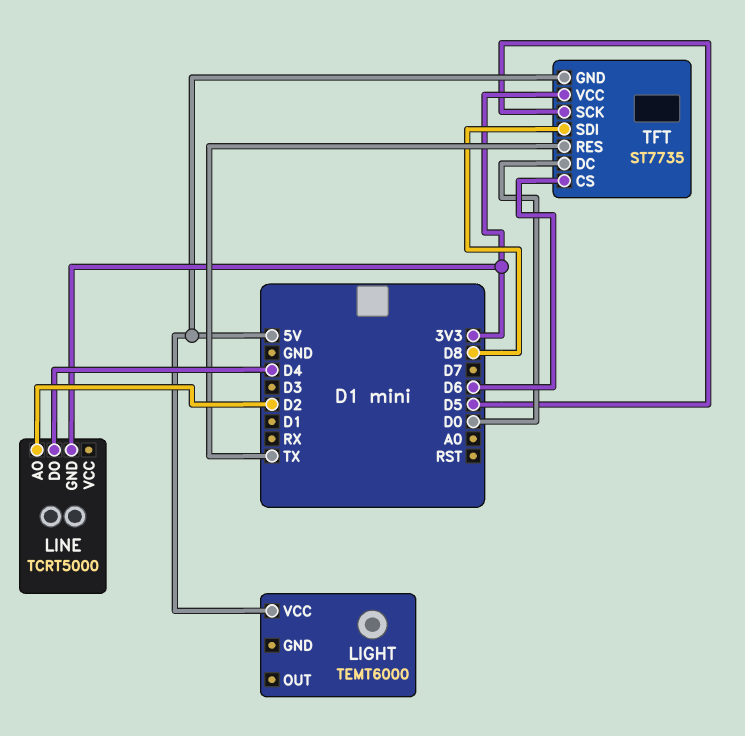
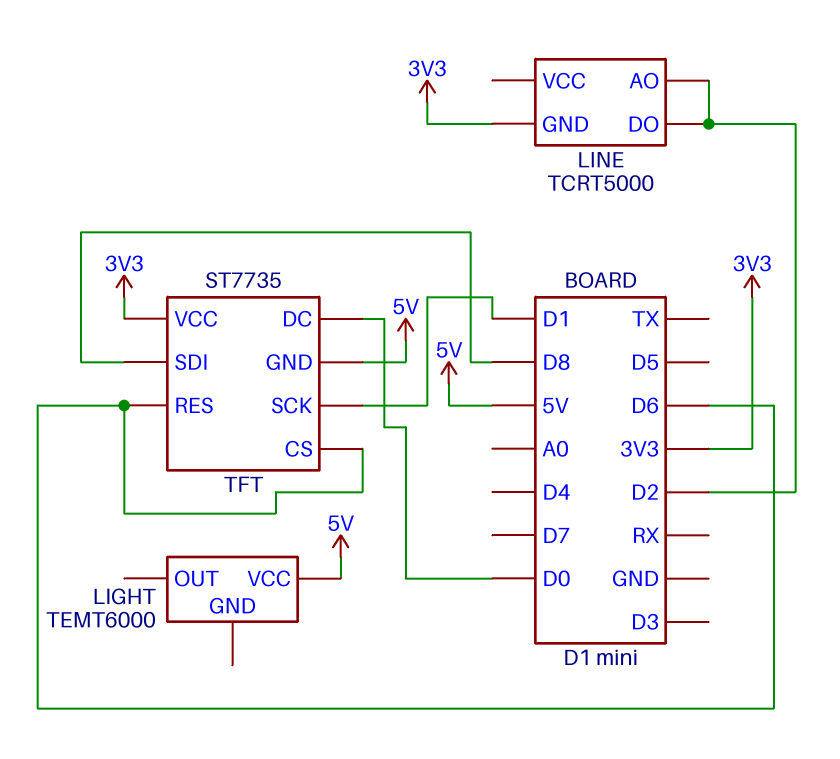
LINE pin DO: D4 -> D2
TFT pin RES: TX -> D6
TFT pin SCK: D5 -> D1

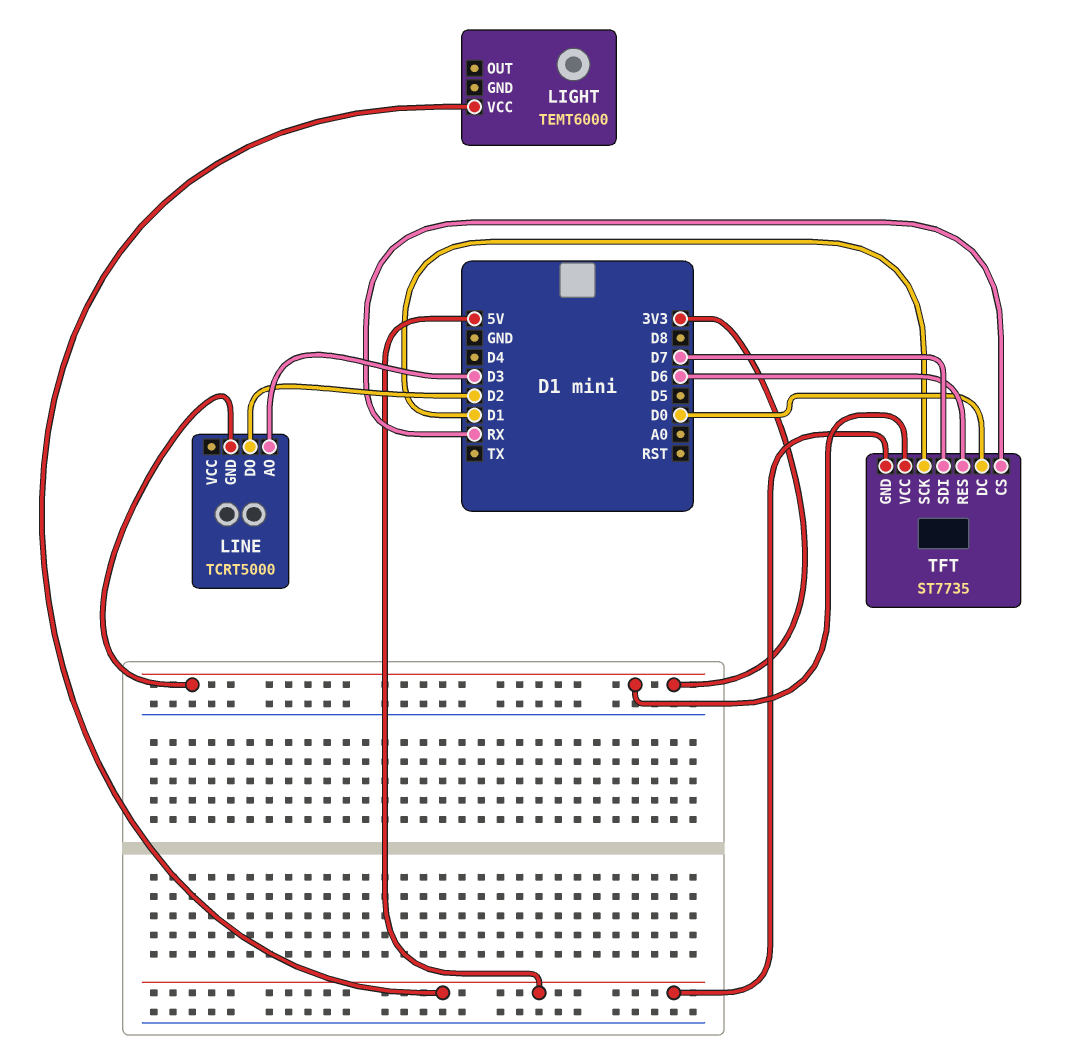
LINE pin AO: D2 -> D3
TFT pin CS: D6 -> RX
TFT pin SDI: D8 -> D7

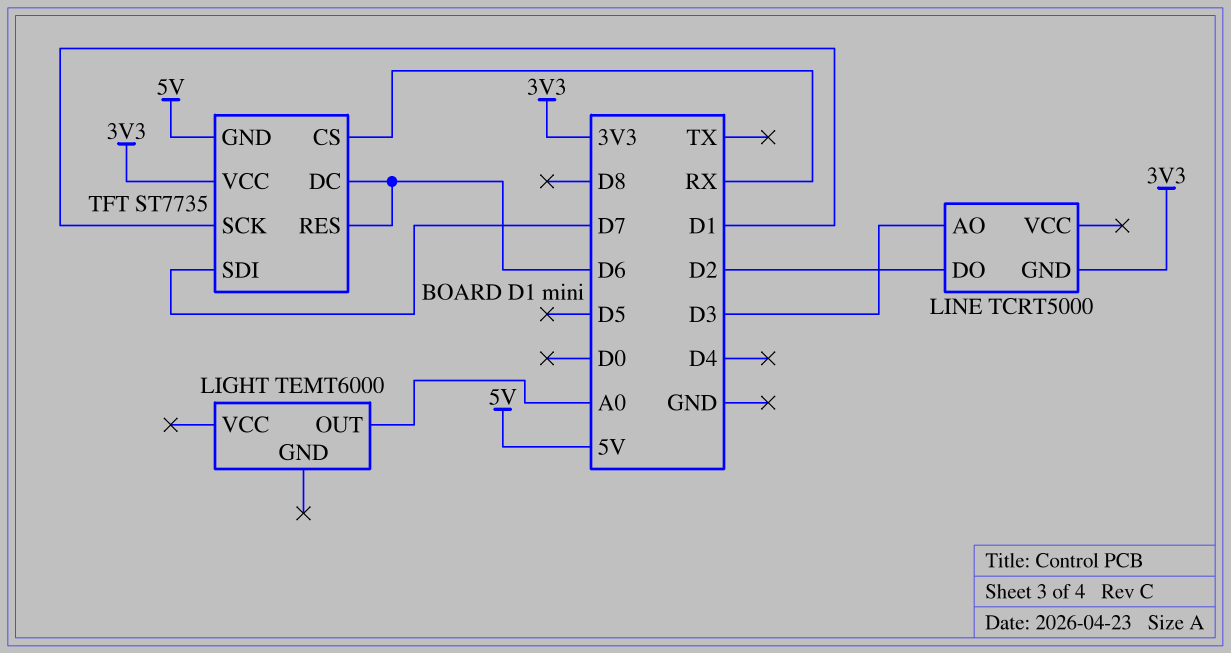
LIGHT pin OUT: none -> A0
LIGHT pin VCC: 5V -> none
TFT pin DC: D0 -> D6

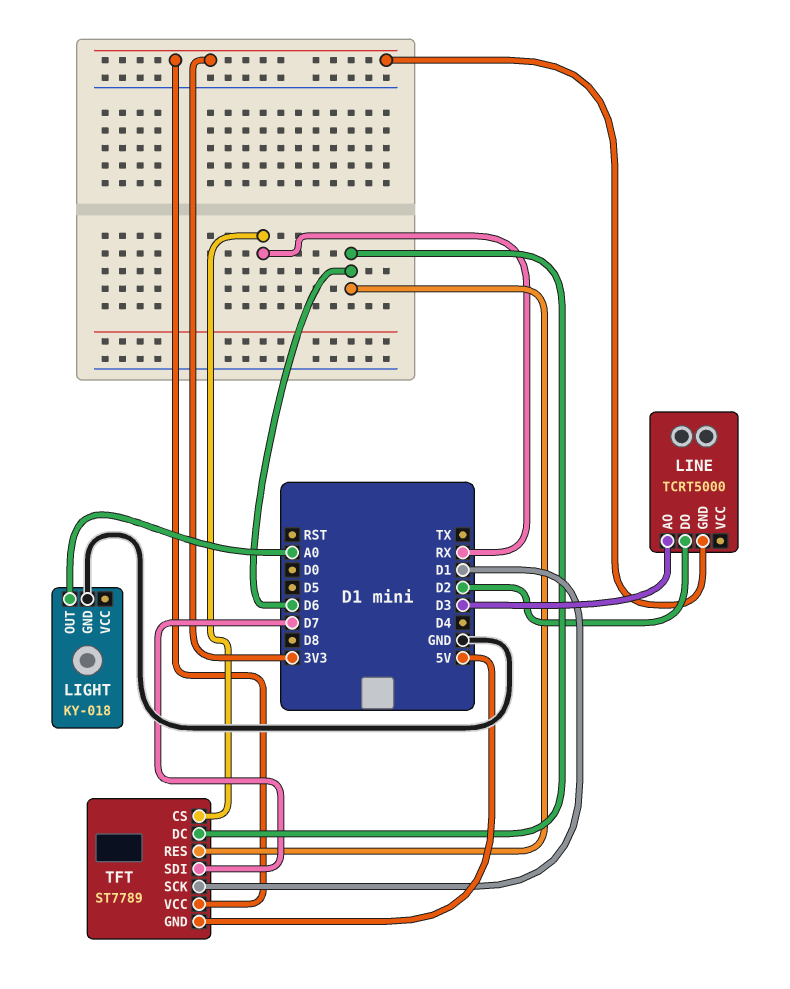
LIGHT: TEMT6000 -> KY-018
LIGHT pin GND: none -> GND
TFT: ST7735 -> ST7789

